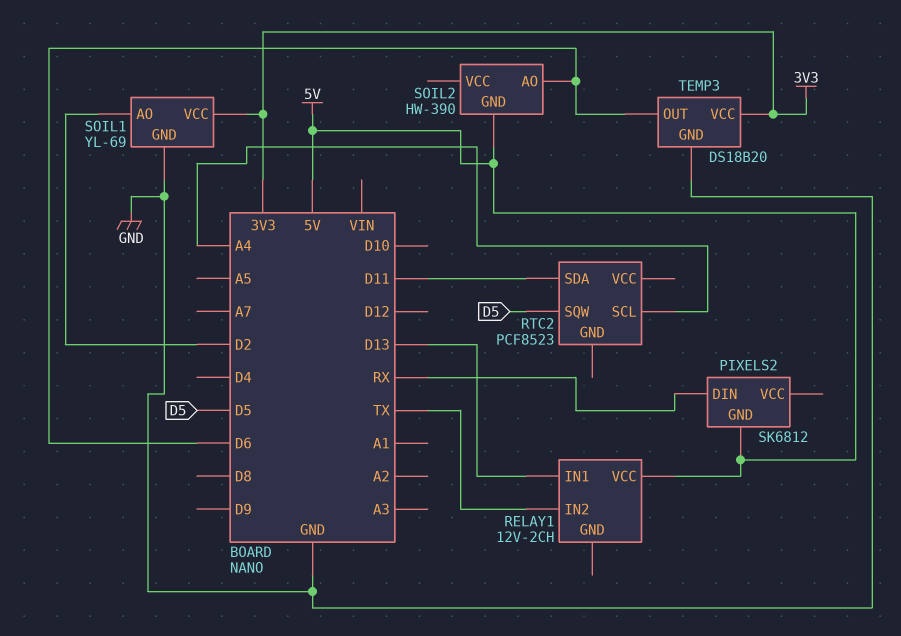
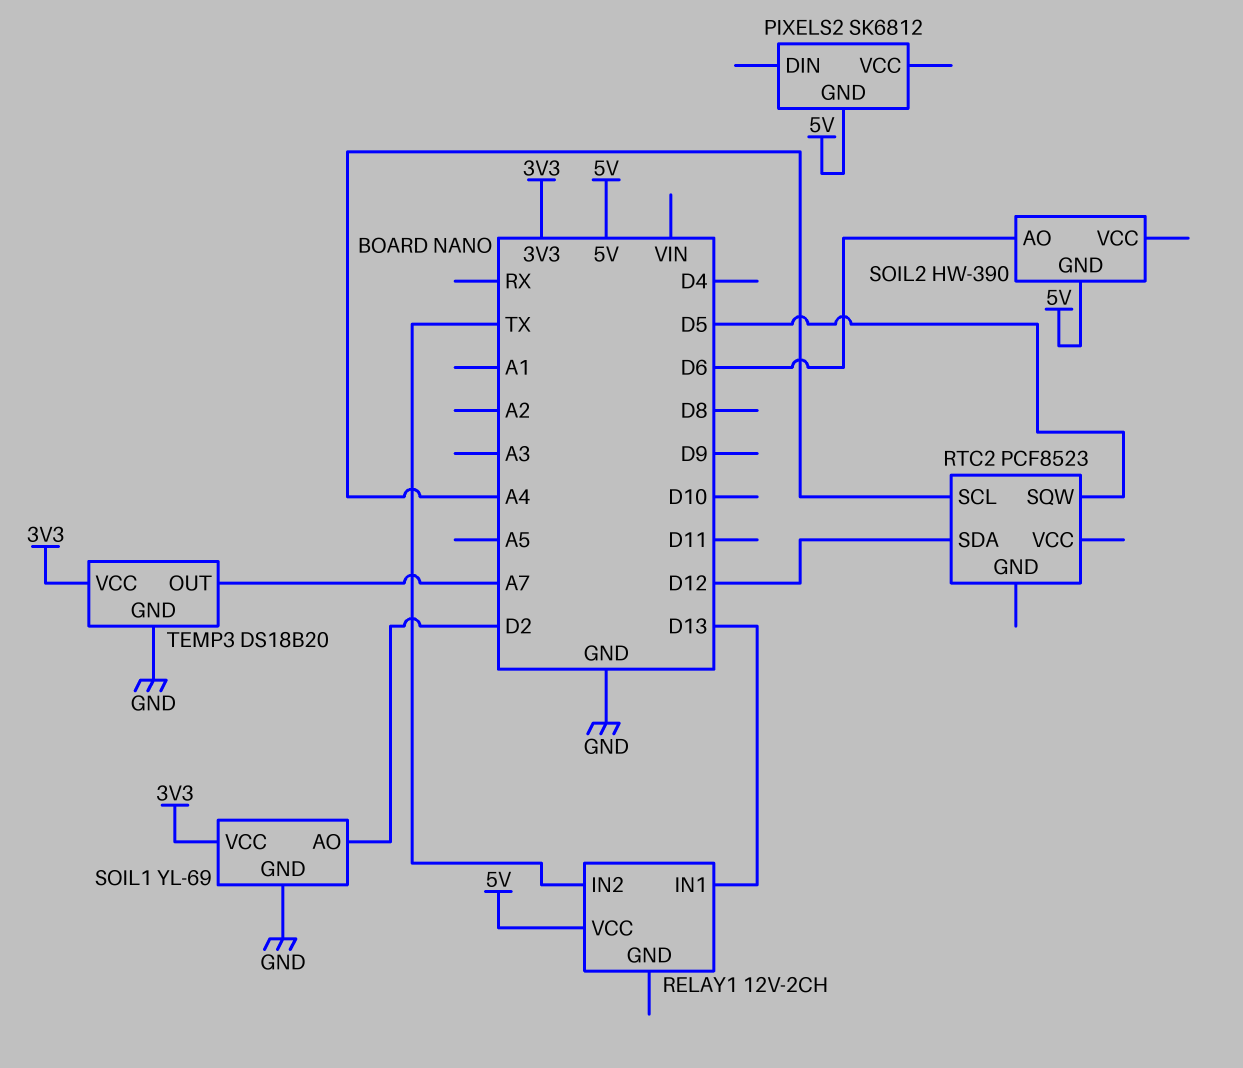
PIXELS2 pin DIN: RX -> none
RTC2 pin SDA: D11 -> D12
TEMP3 pin OUT: D6 -> A7

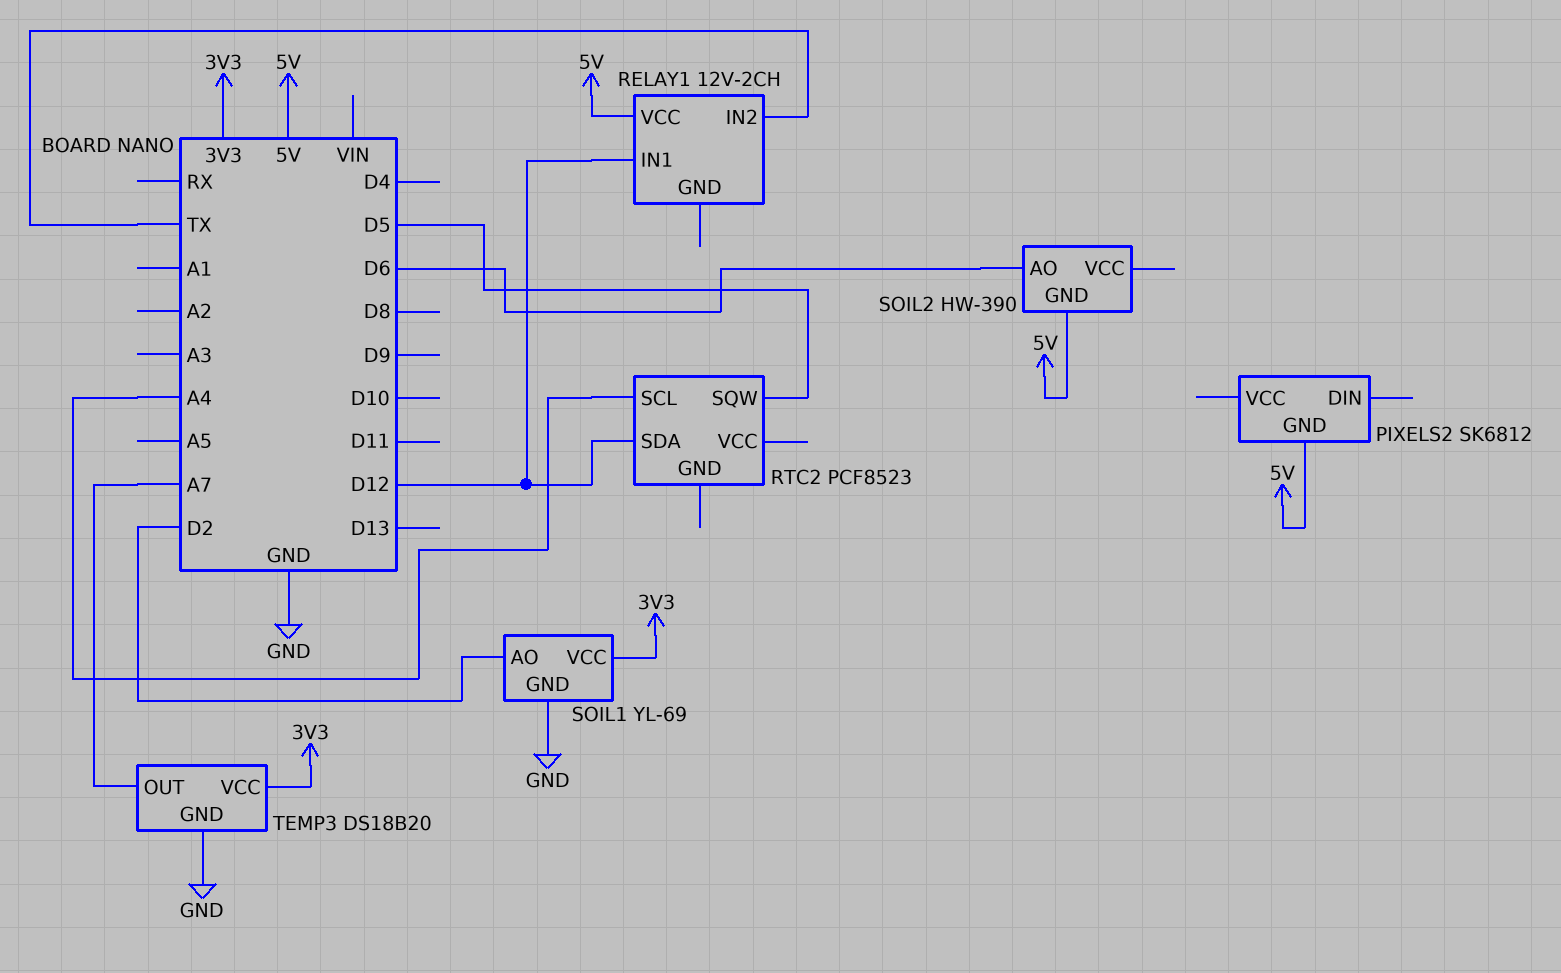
RELAY1 pin IN1: D13 -> D12

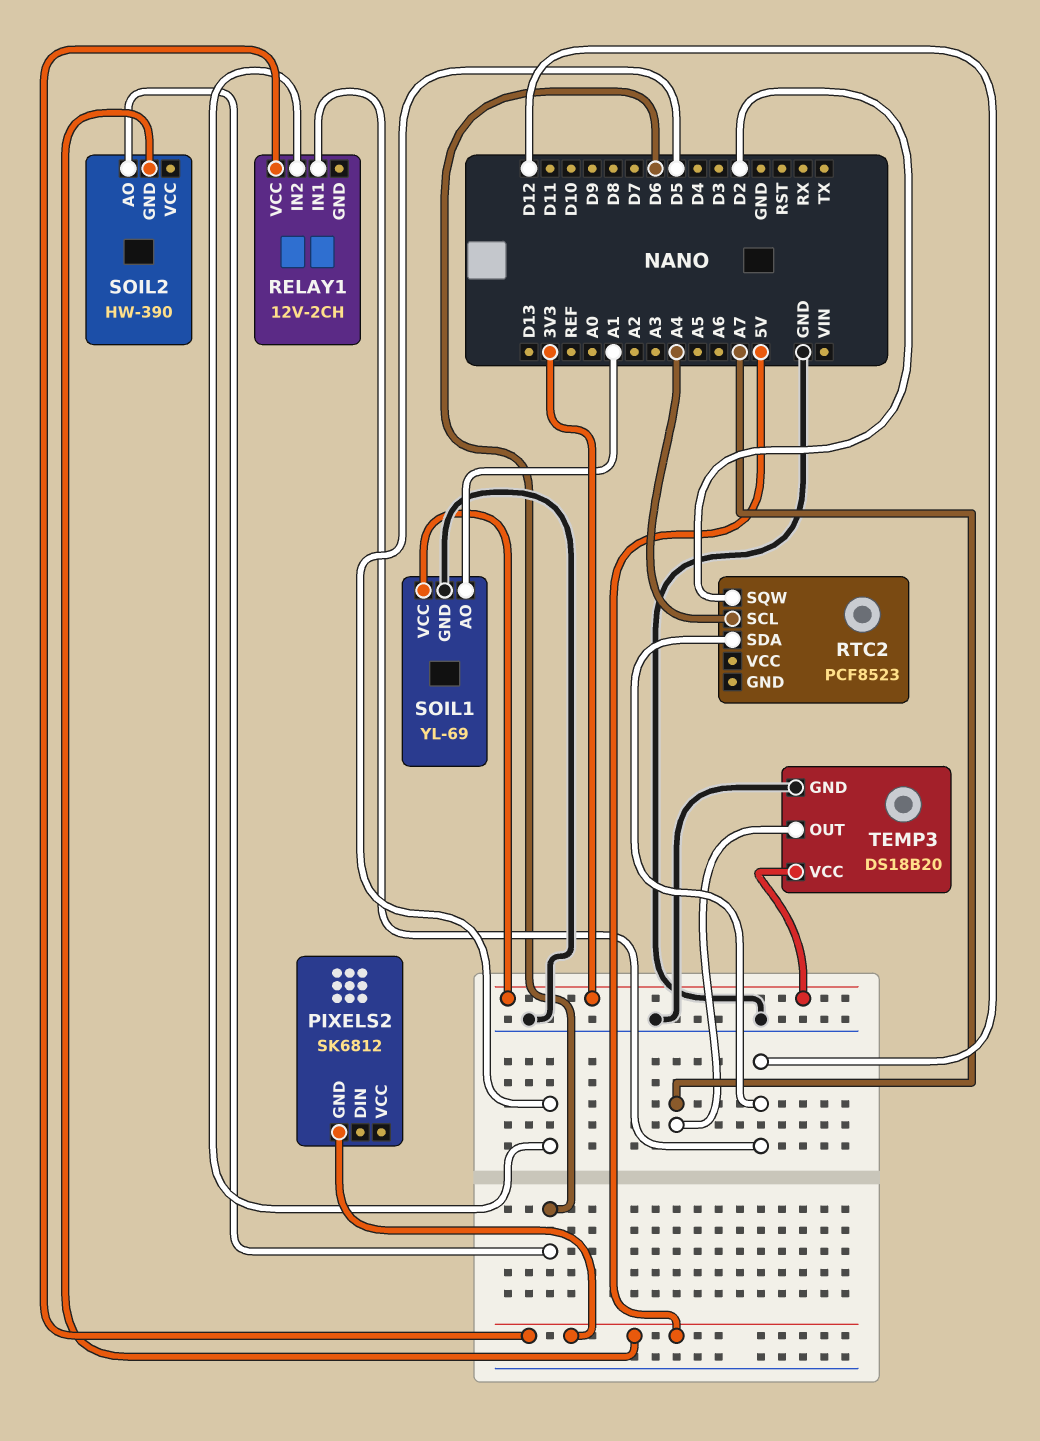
RELAY1 pin IN2: TX -> D5
RTC2 pin SQW: D5 -> D2
SOIL1 pin AO: D2 -> A1

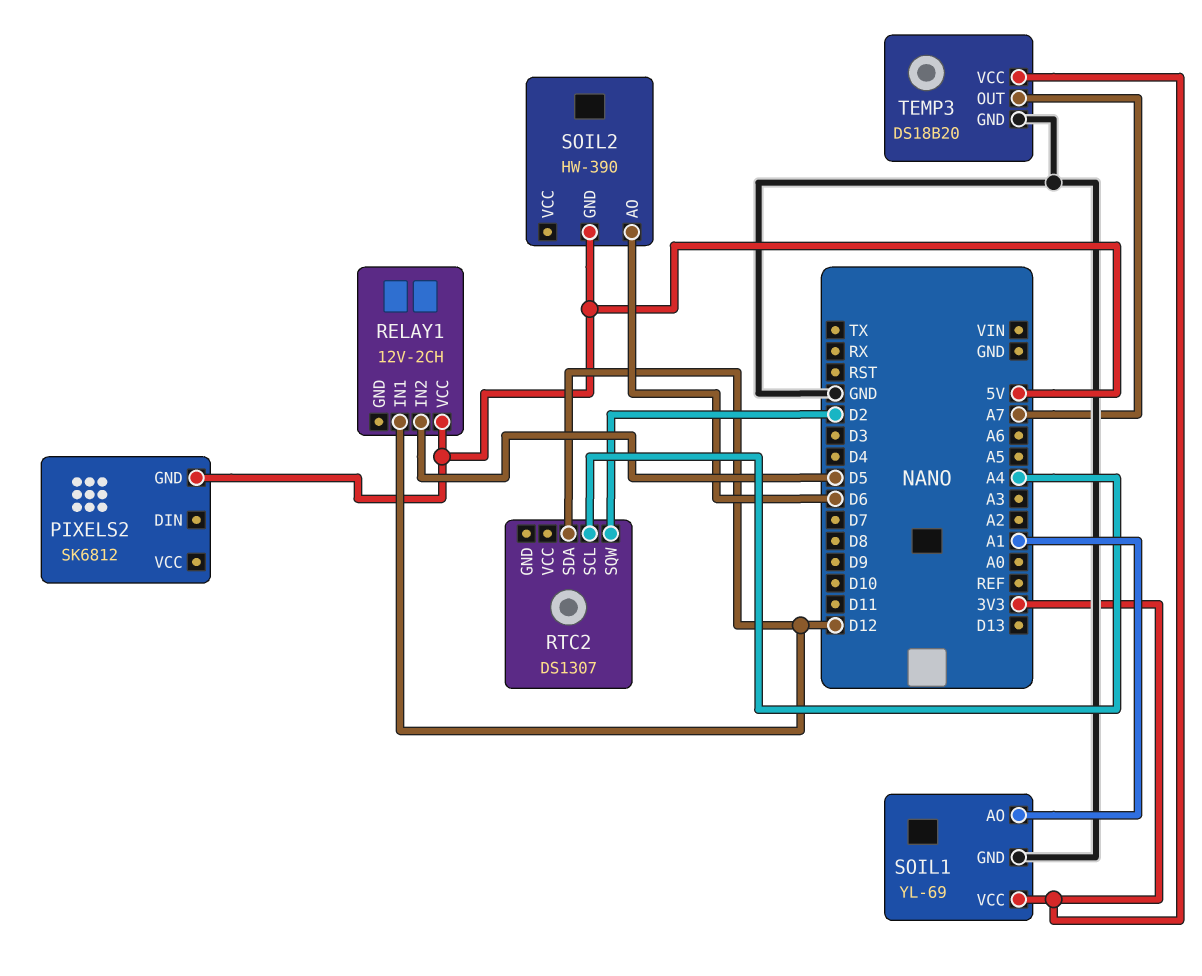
RTC2: PCF8523 -> DS1307

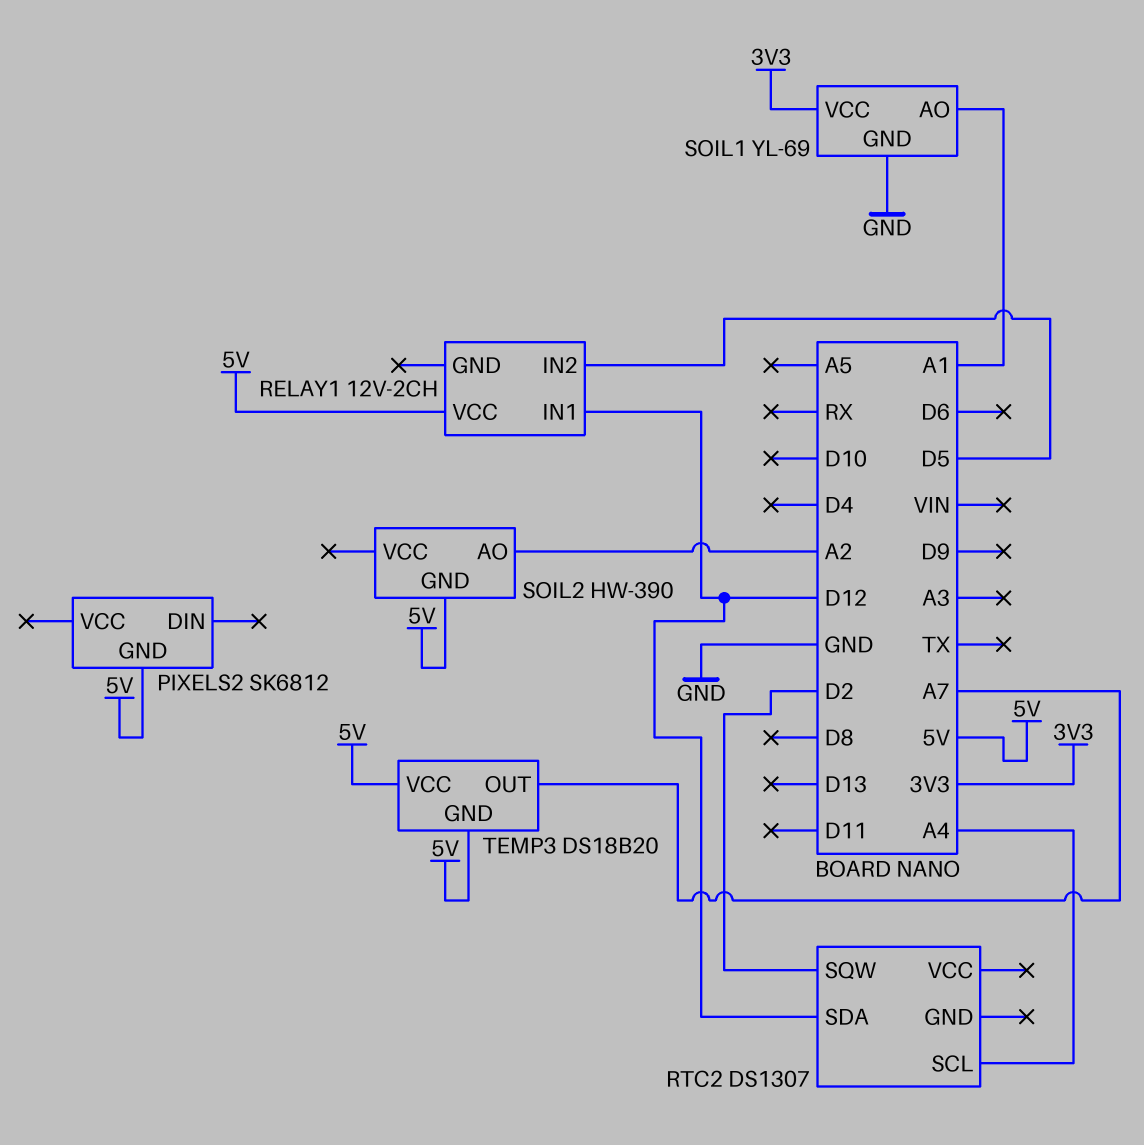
SOIL2 pin AO: D6 -> A2
TEMP3 pin GND: GND -> 5V
TEMP3 pin VCC: 3V3 -> 5V

